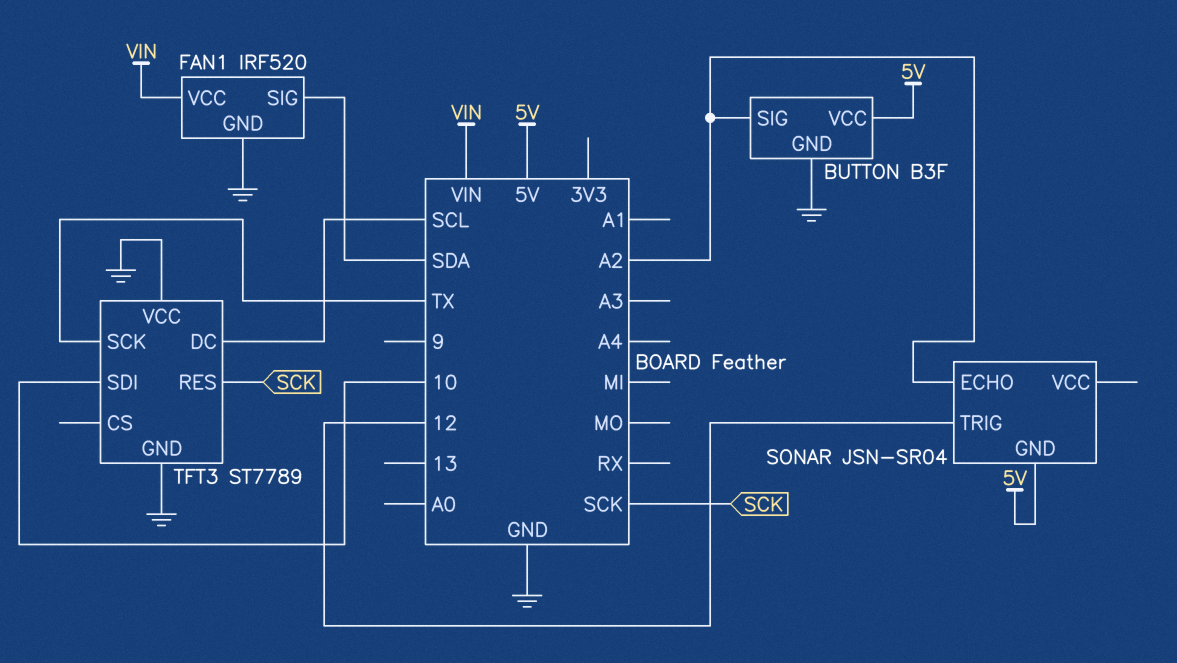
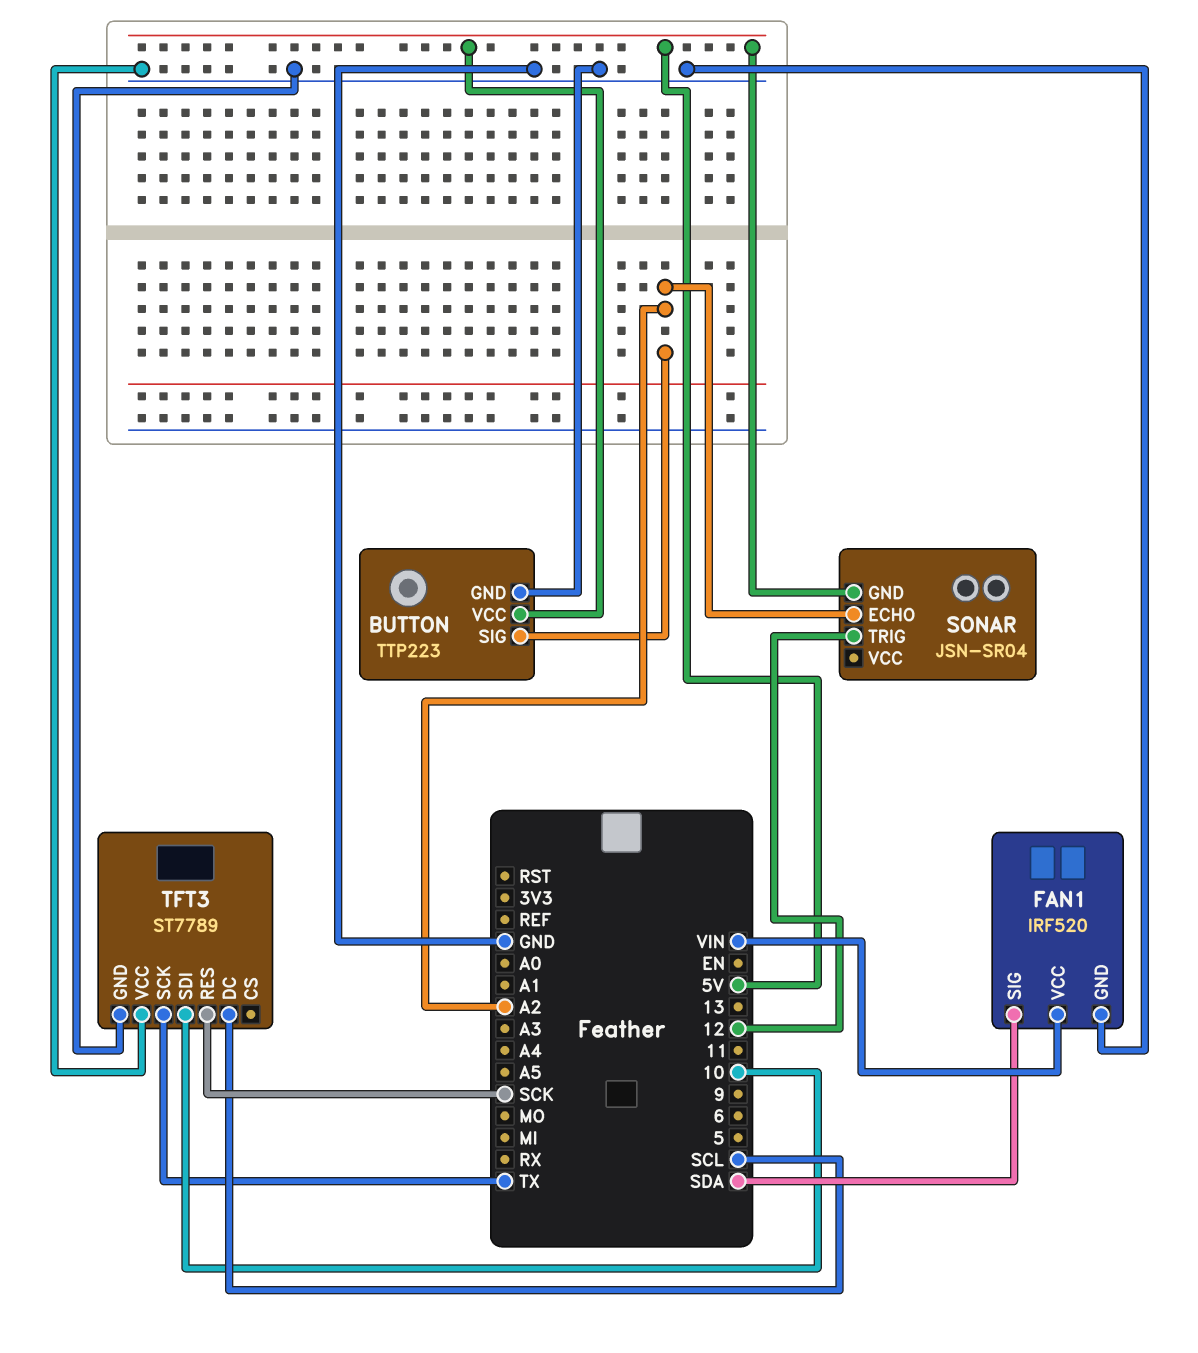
BUTTON: B3F -> TTP223

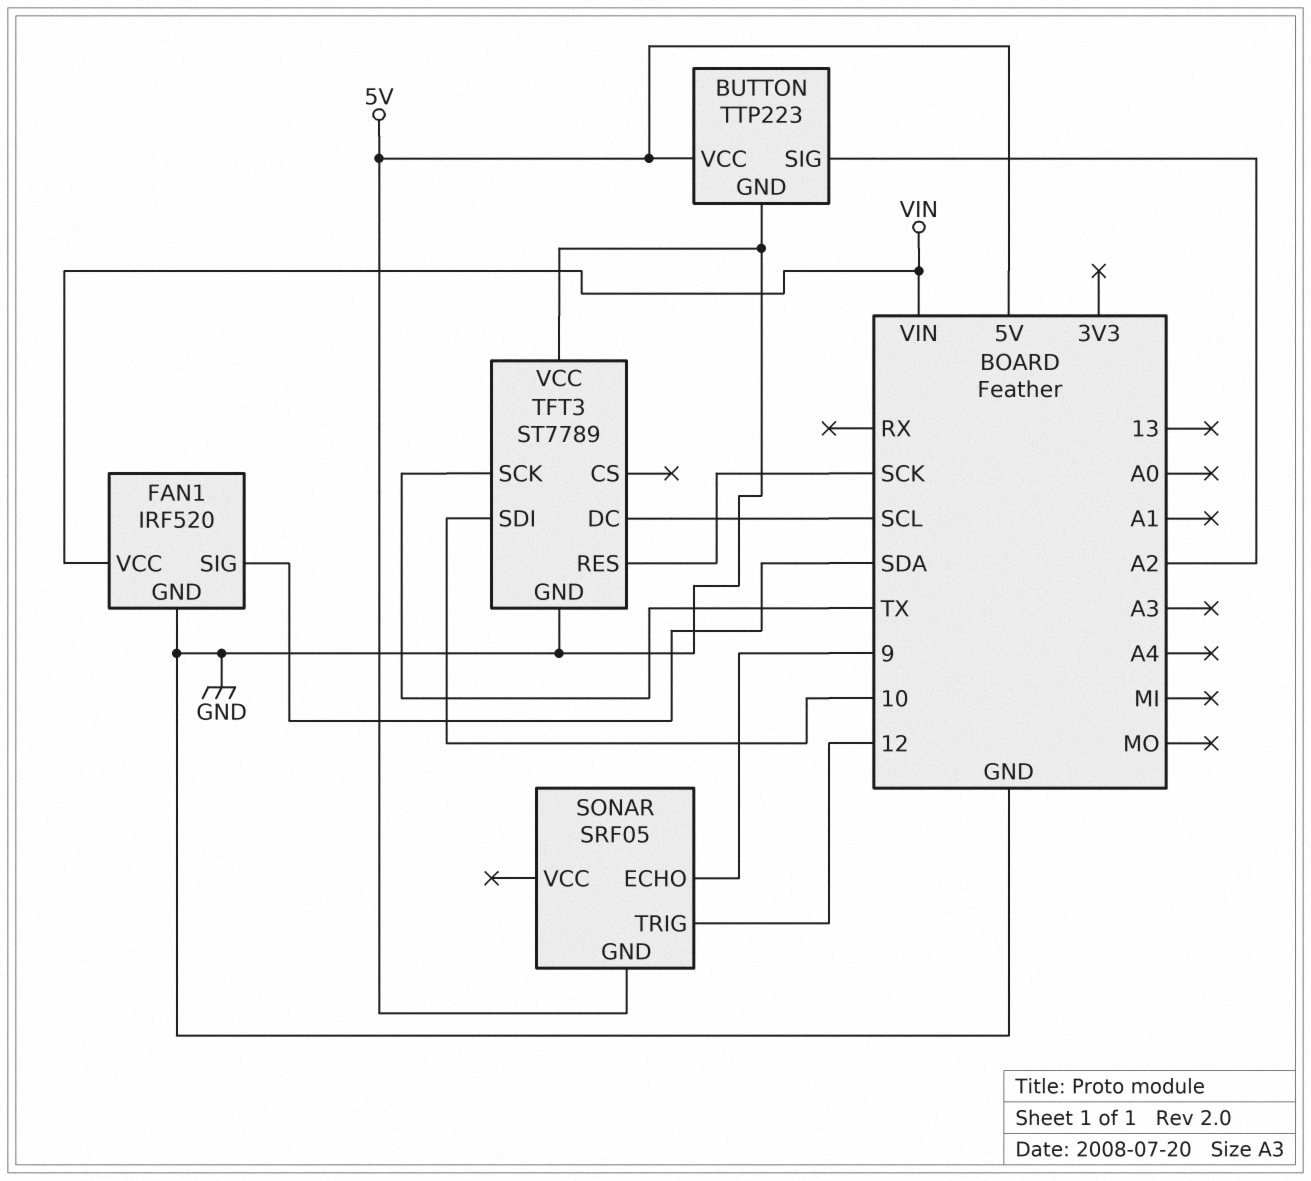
SONAR: JSN-SR04 -> SRF05
SONAR pin ECHO: A2 -> 9

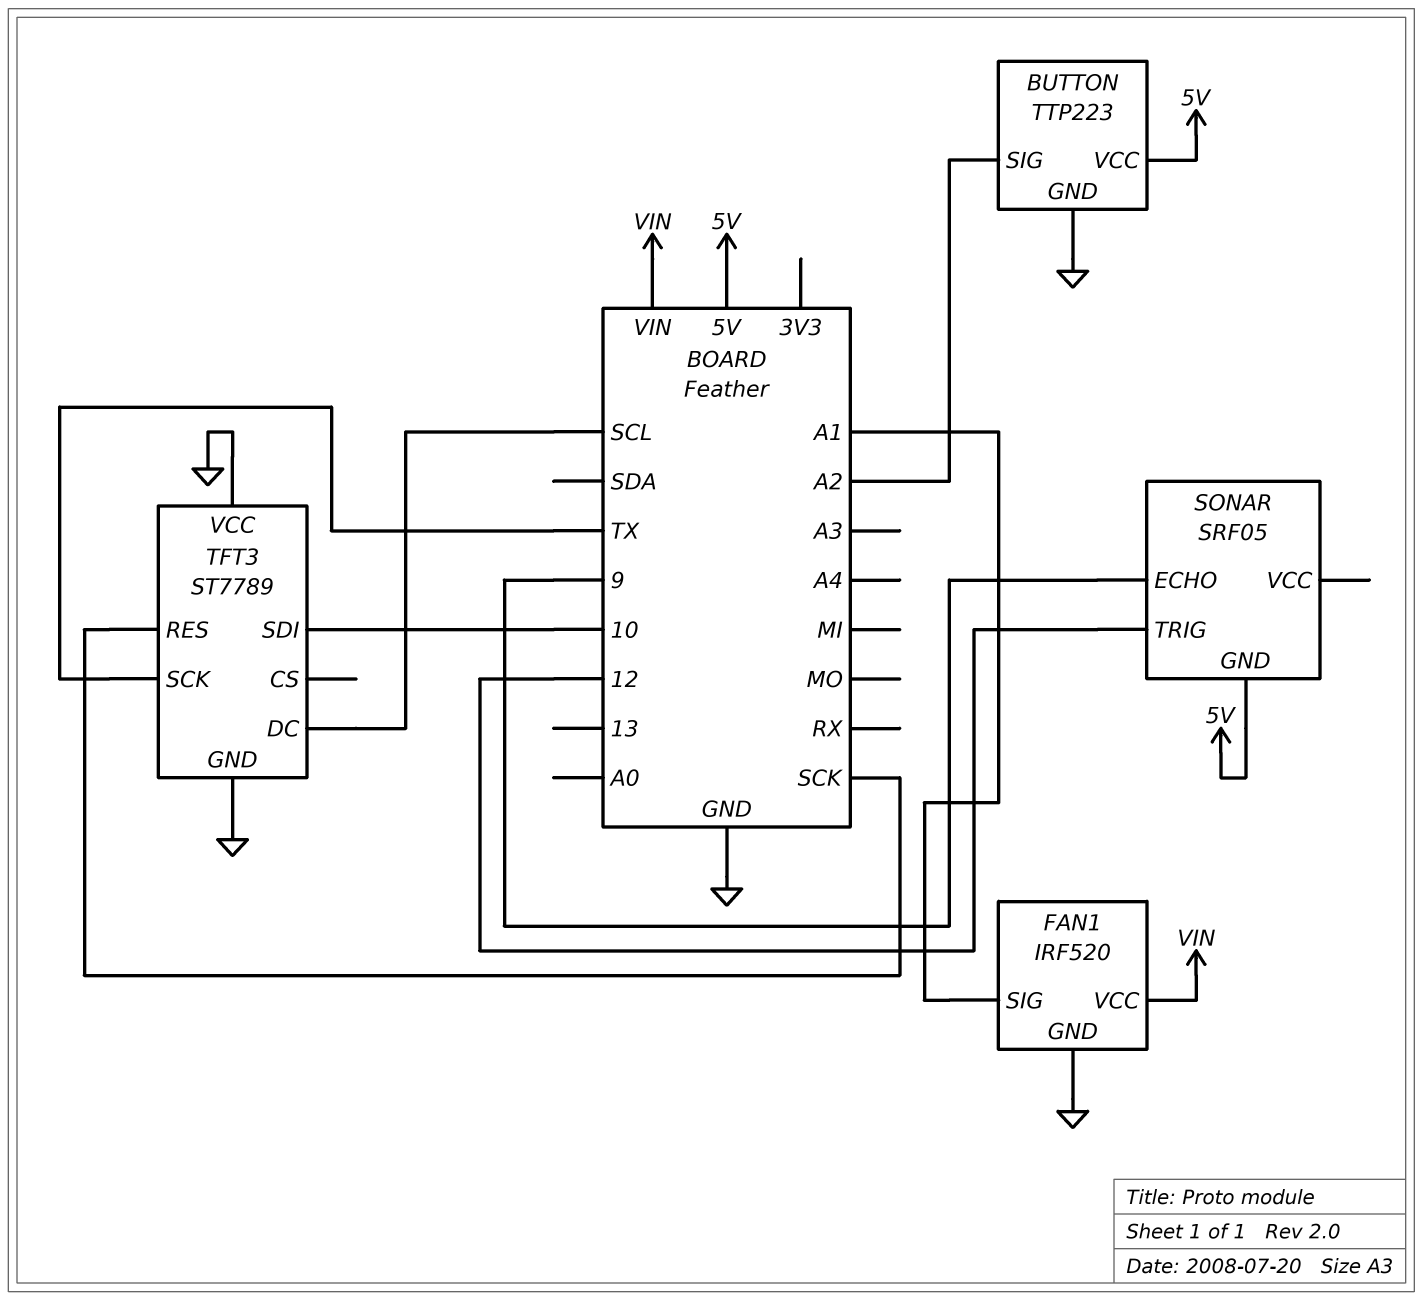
FAN1 pin SIG: SDA -> A1

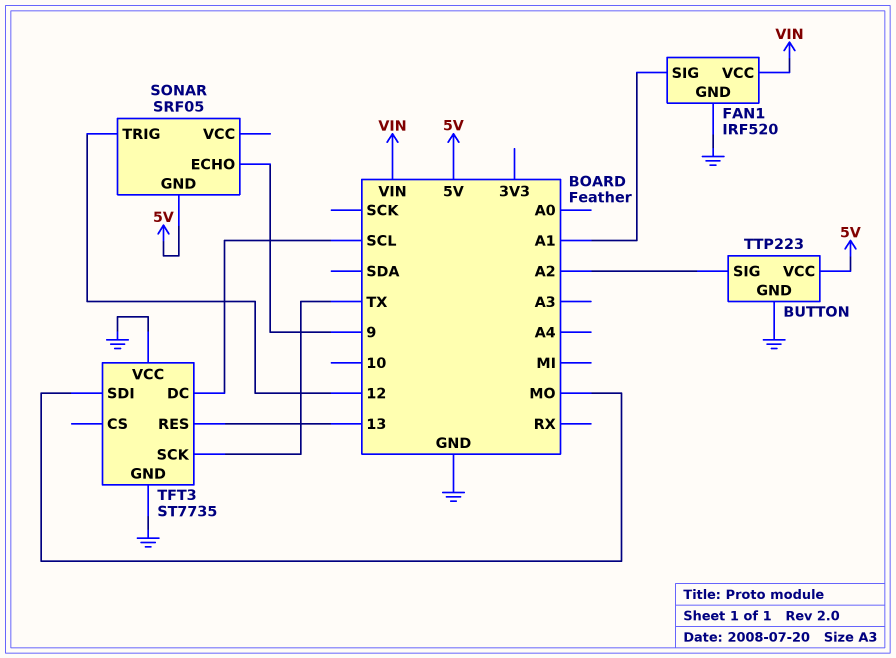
TFT3: ST7789 -> ST7735
TFT3 pin RES: SCK -> 13
TFT3 pin SDI: 10 -> MO

